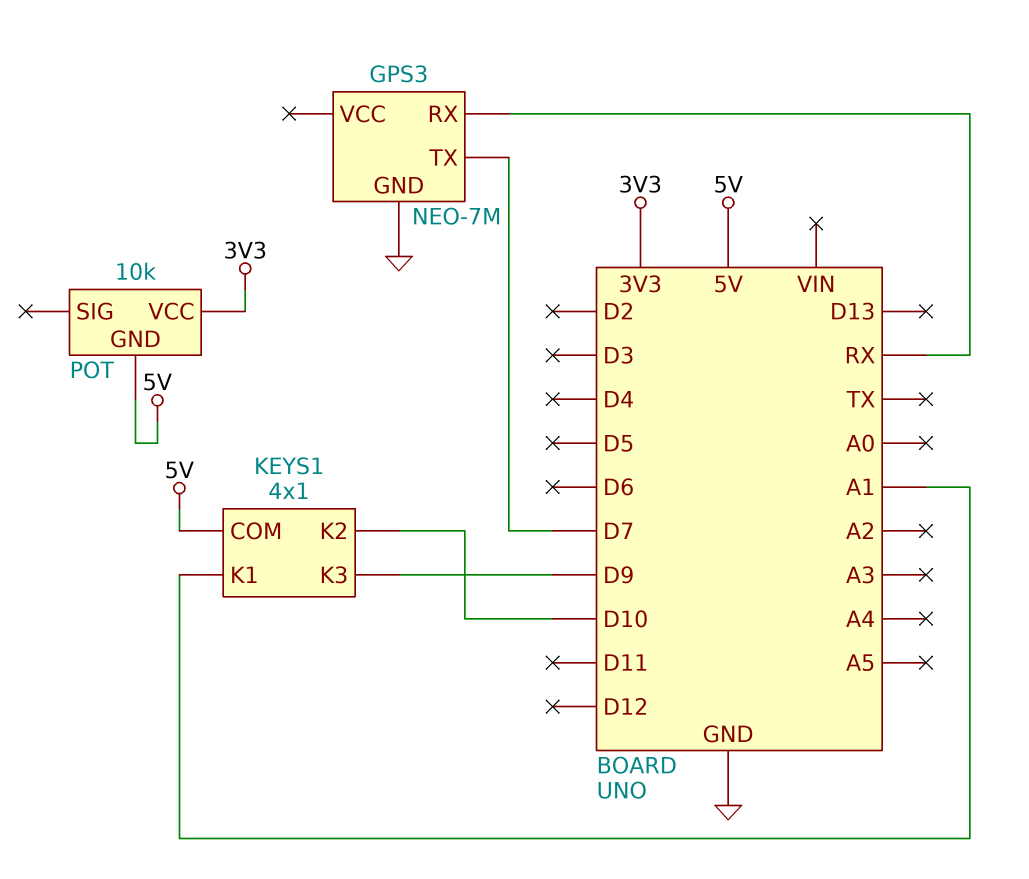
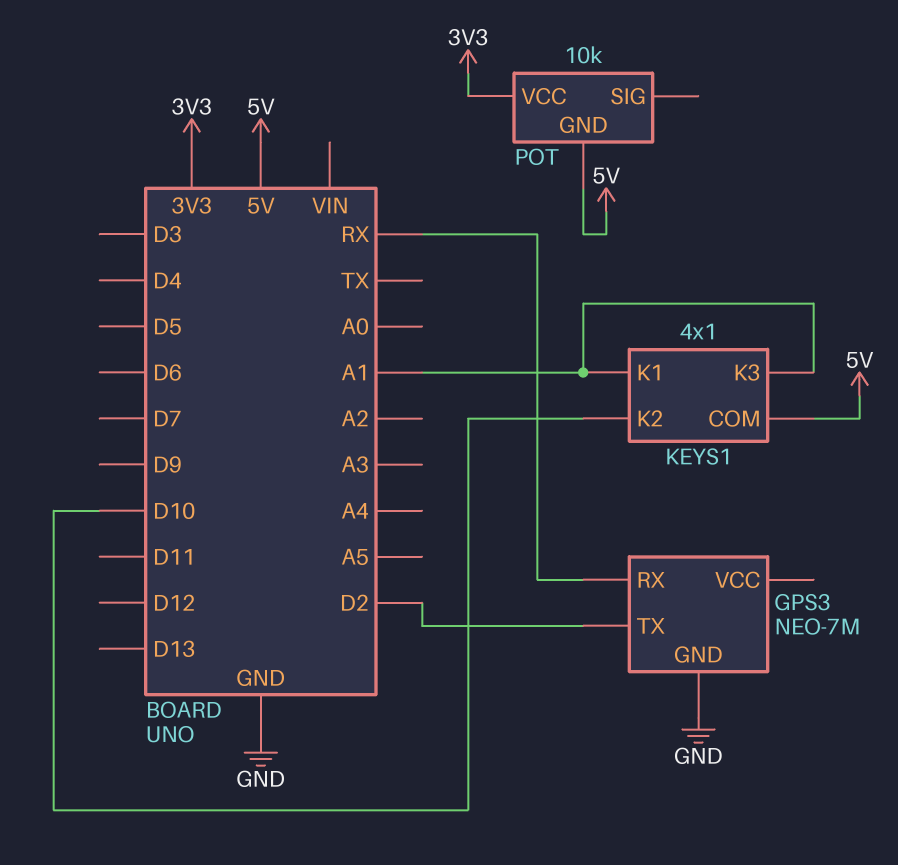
GPS3 pin TX: D7 -> D2
KEYS1 pin K3: D9 -> A1

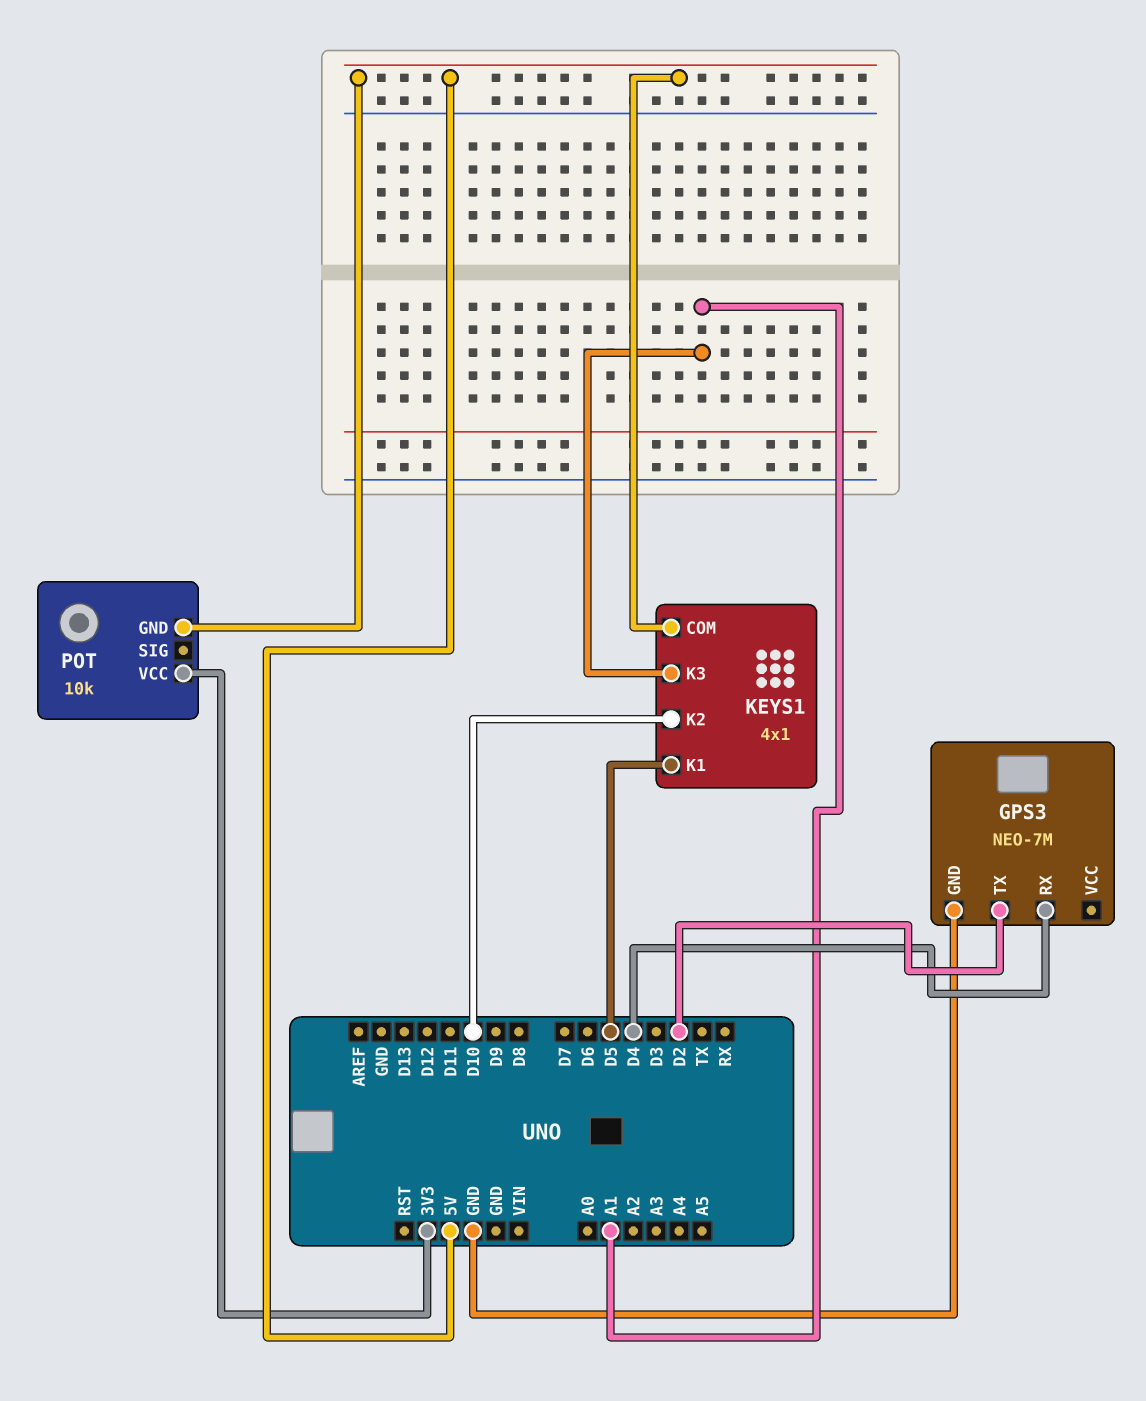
GPS3 pin RX: RX -> D4
KEYS1 pin K1: A1 -> D5

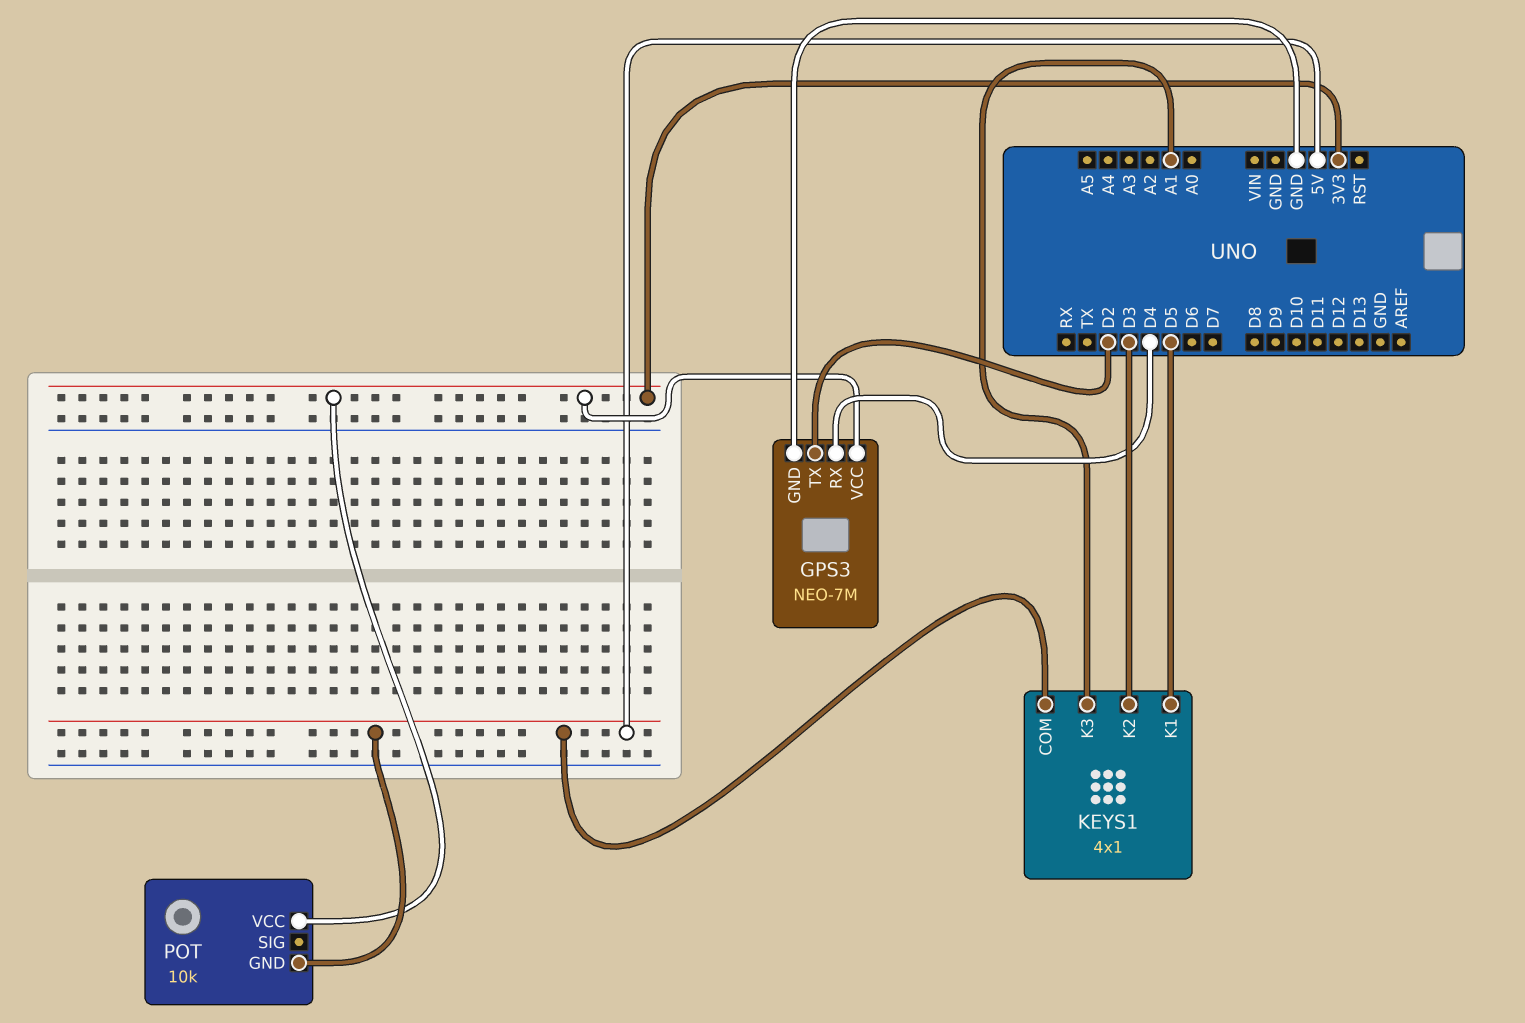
GPS3 pin VCC: none -> 3V3
KEYS1 pin K2: D10 -> D3

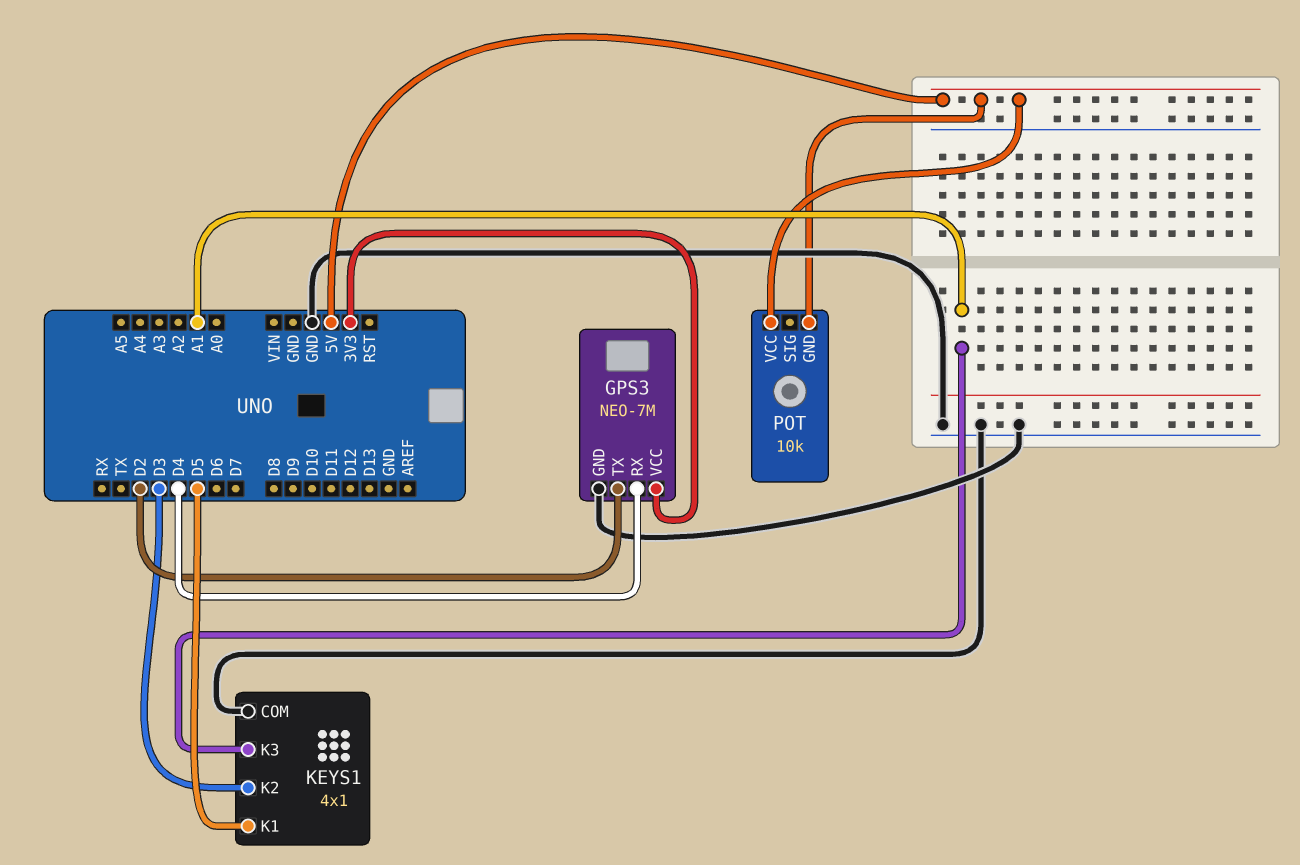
KEYS1 pin COM: 5V -> GND
POT pin VCC: 3V3 -> 5V

